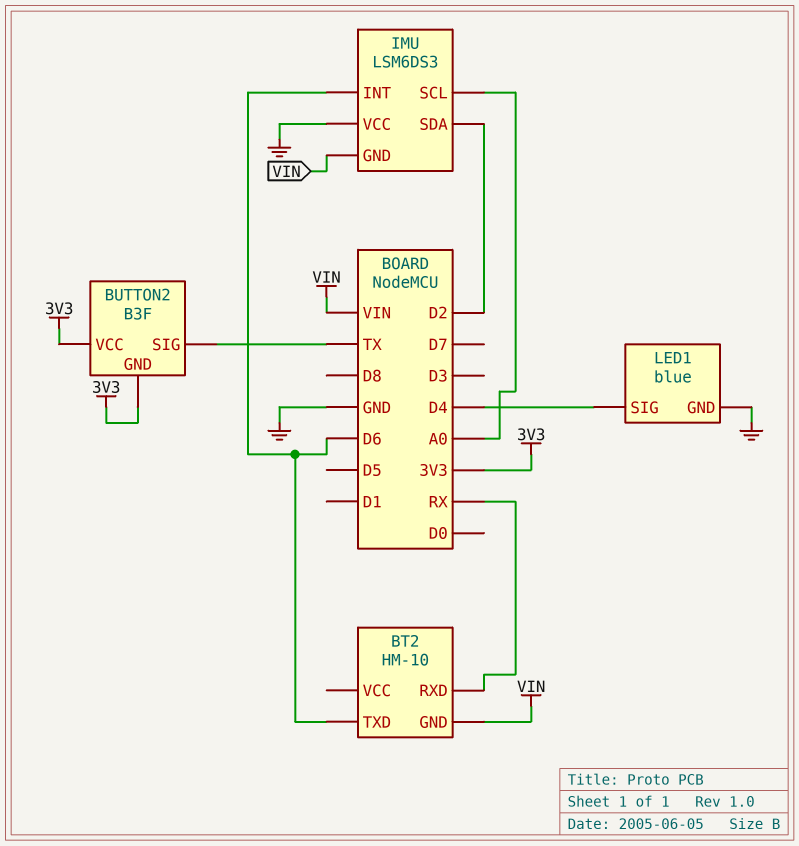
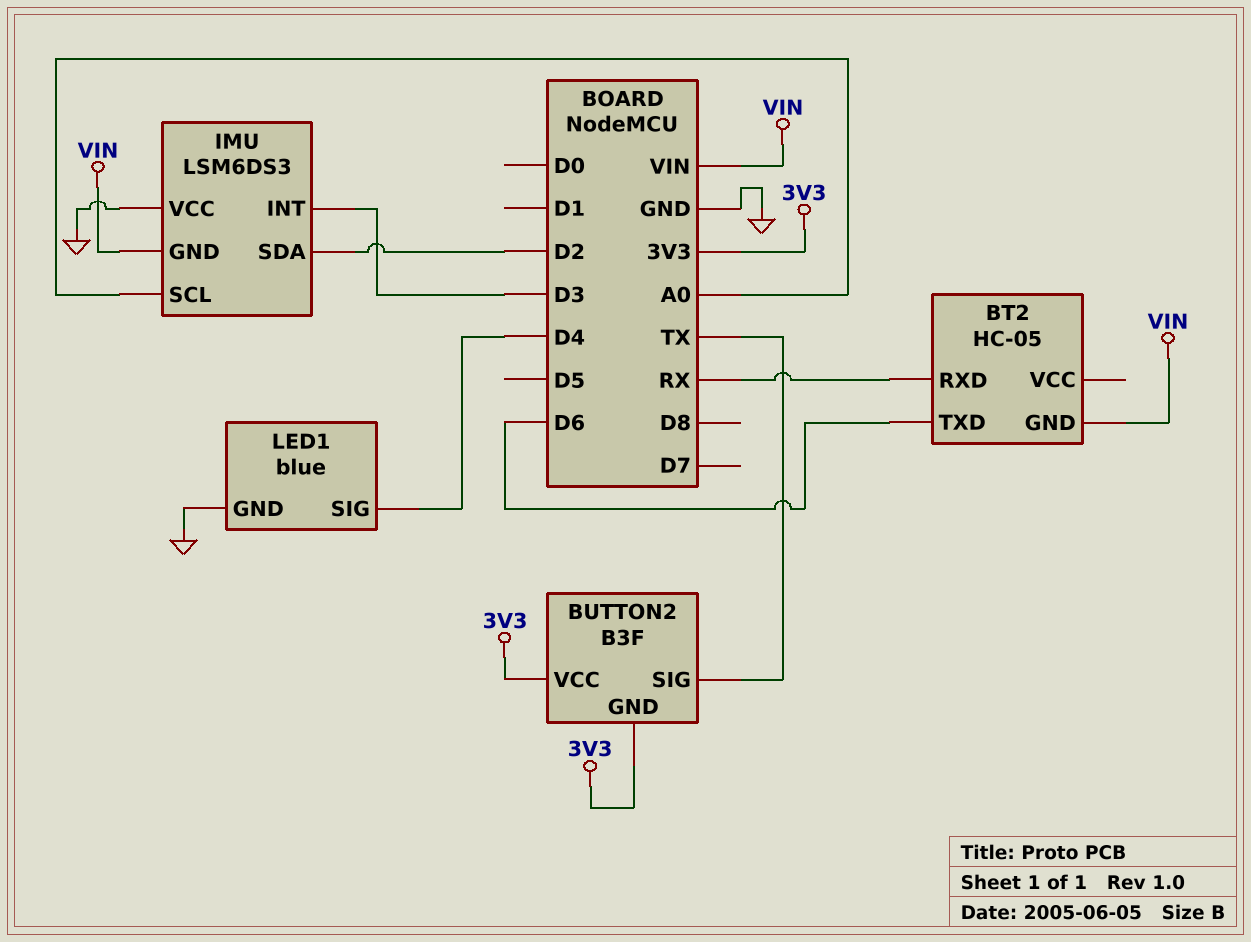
BT2: HM-10 -> HC-05
IMU pin INT: D6 -> D3

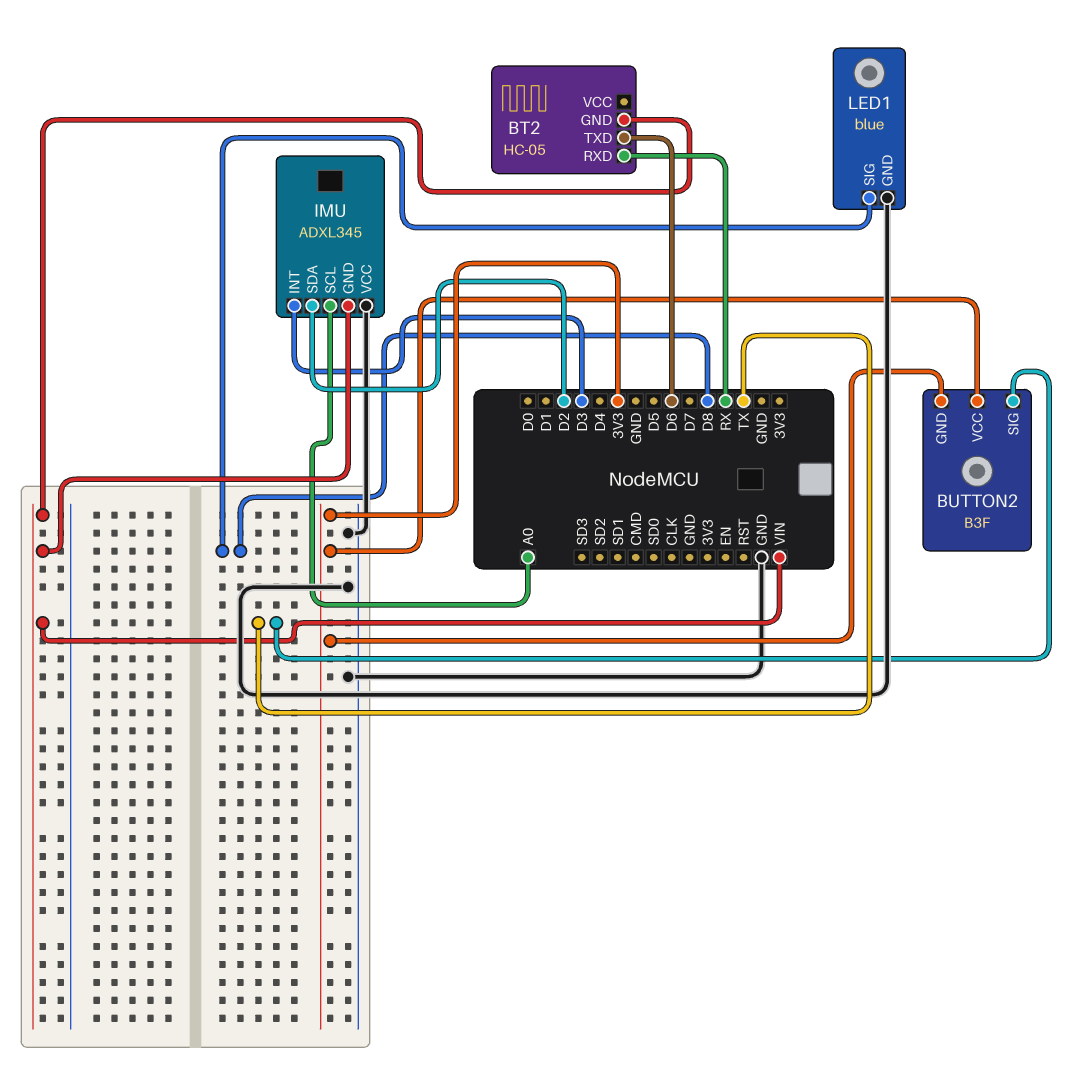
IMU: LSM6DS3 -> ADXL345
LED1 pin SIG: D4 -> D8

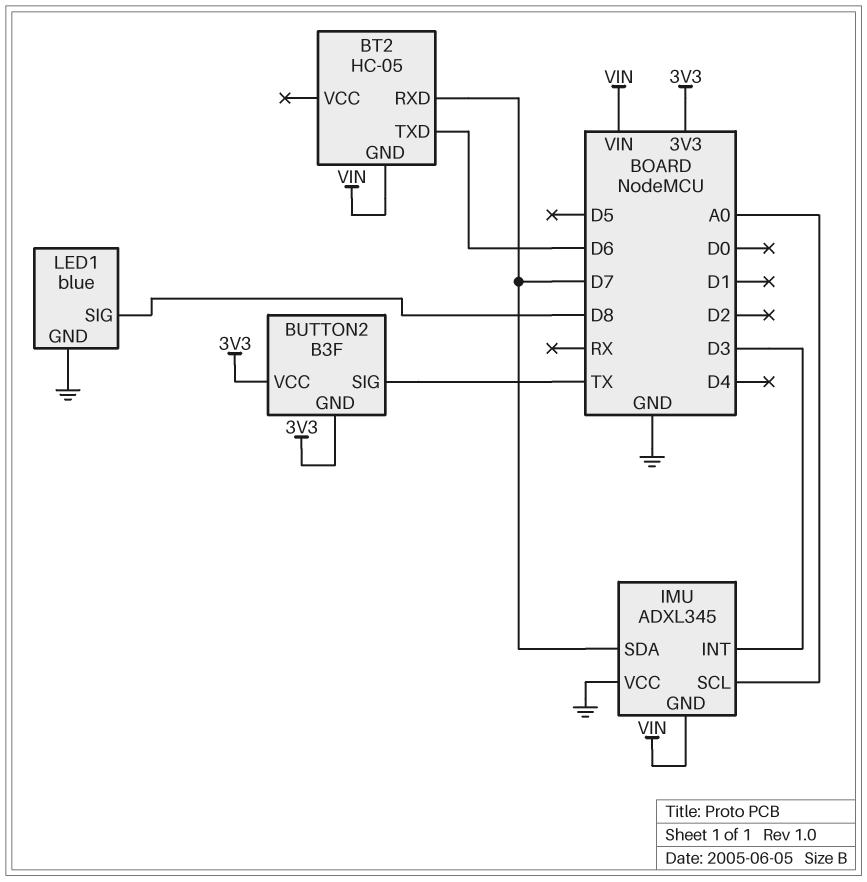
BT2 pin RXD: RX -> D7
IMU pin SDA: D2 -> D7

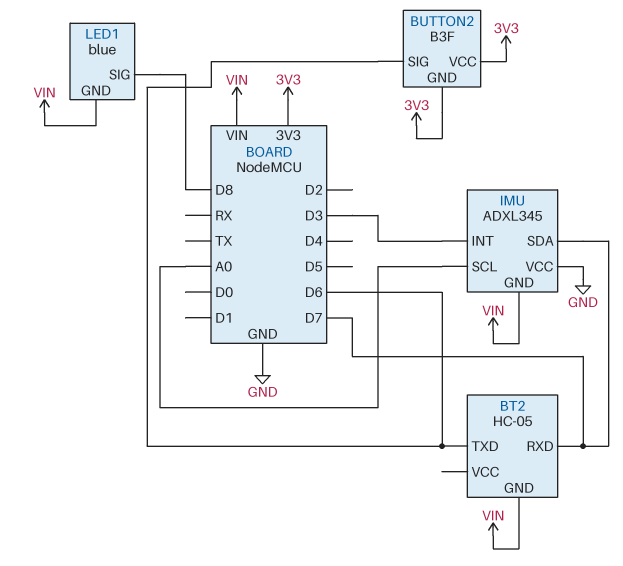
BUTTON2 pin SIG: TX -> D6
LED1 pin GND: GND -> VIN

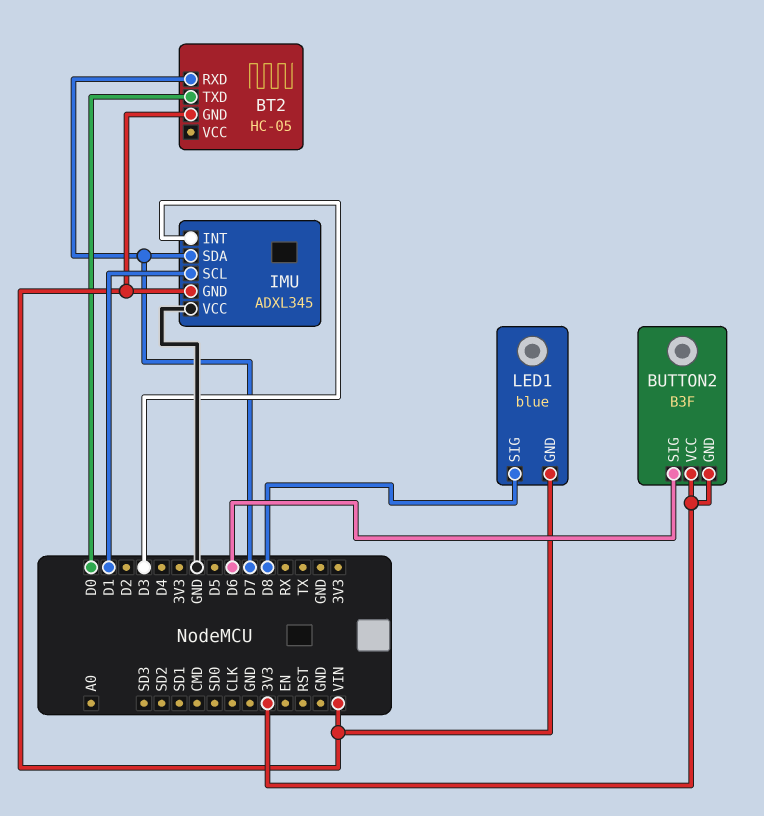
BT2 pin TXD: D6 -> D0
IMU pin SCL: A0 -> D1

